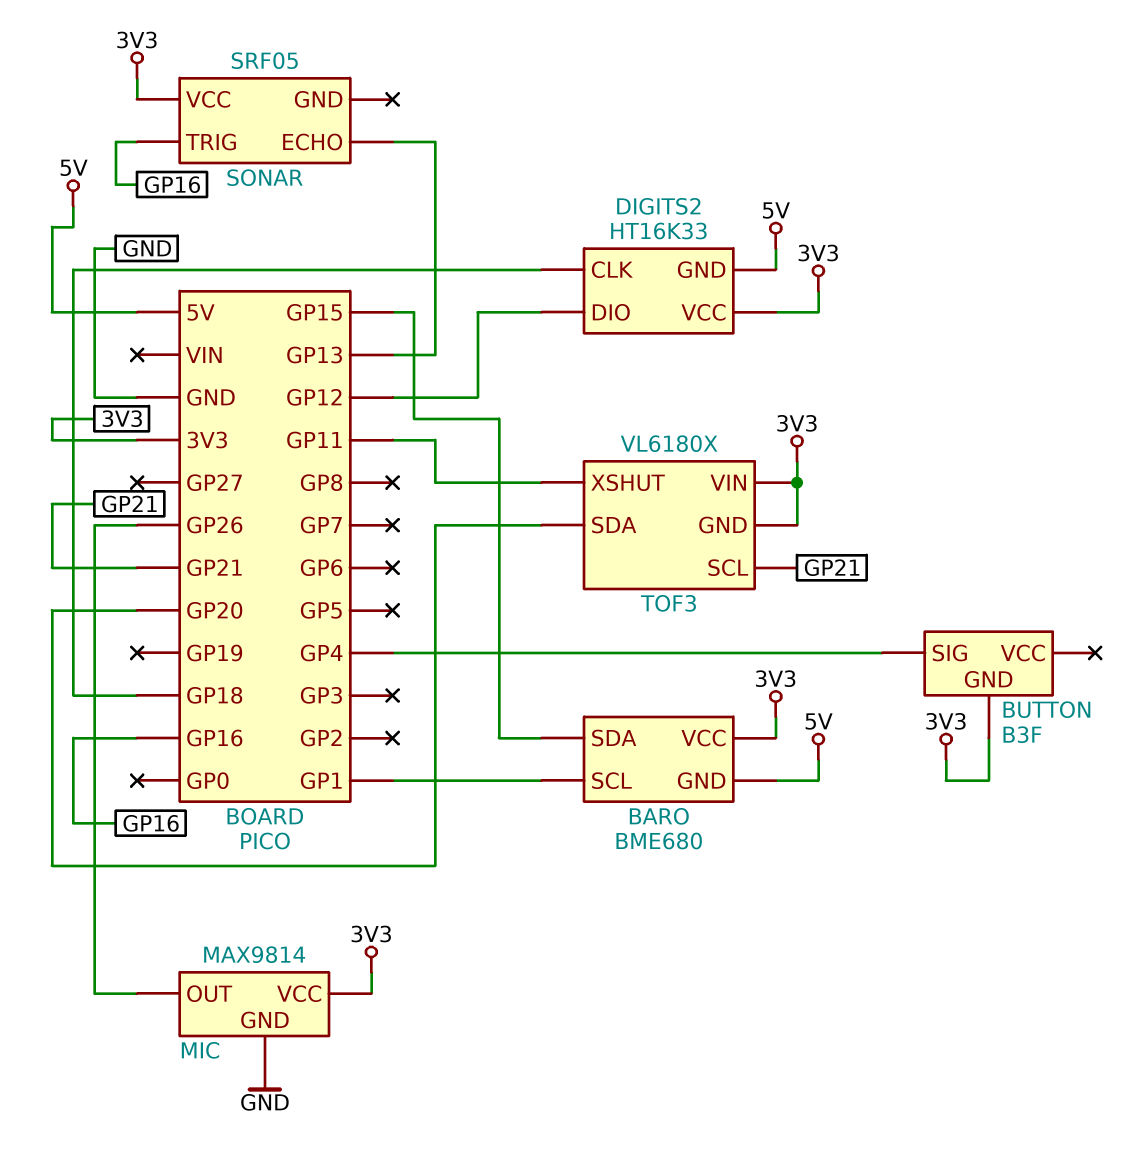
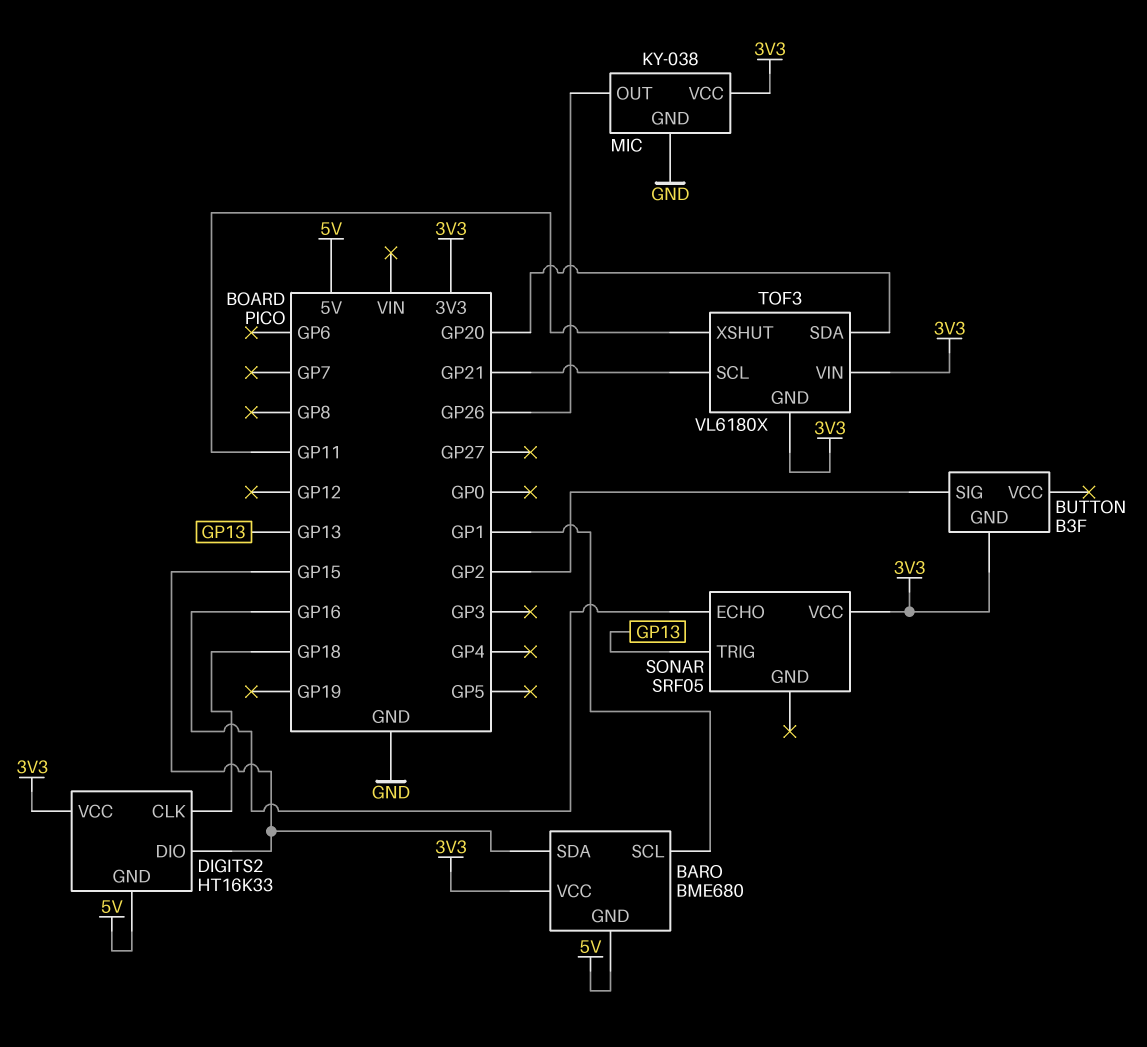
BUTTON pin SIG: GP4 -> GP2
DIGITS2 pin DIO: GP12 -> GP15
MIC: MAX9814 -> KY-038
SONAR pin ECHO: GP13 -> GP16
SONAR pin TRIG: GP16 -> GP13

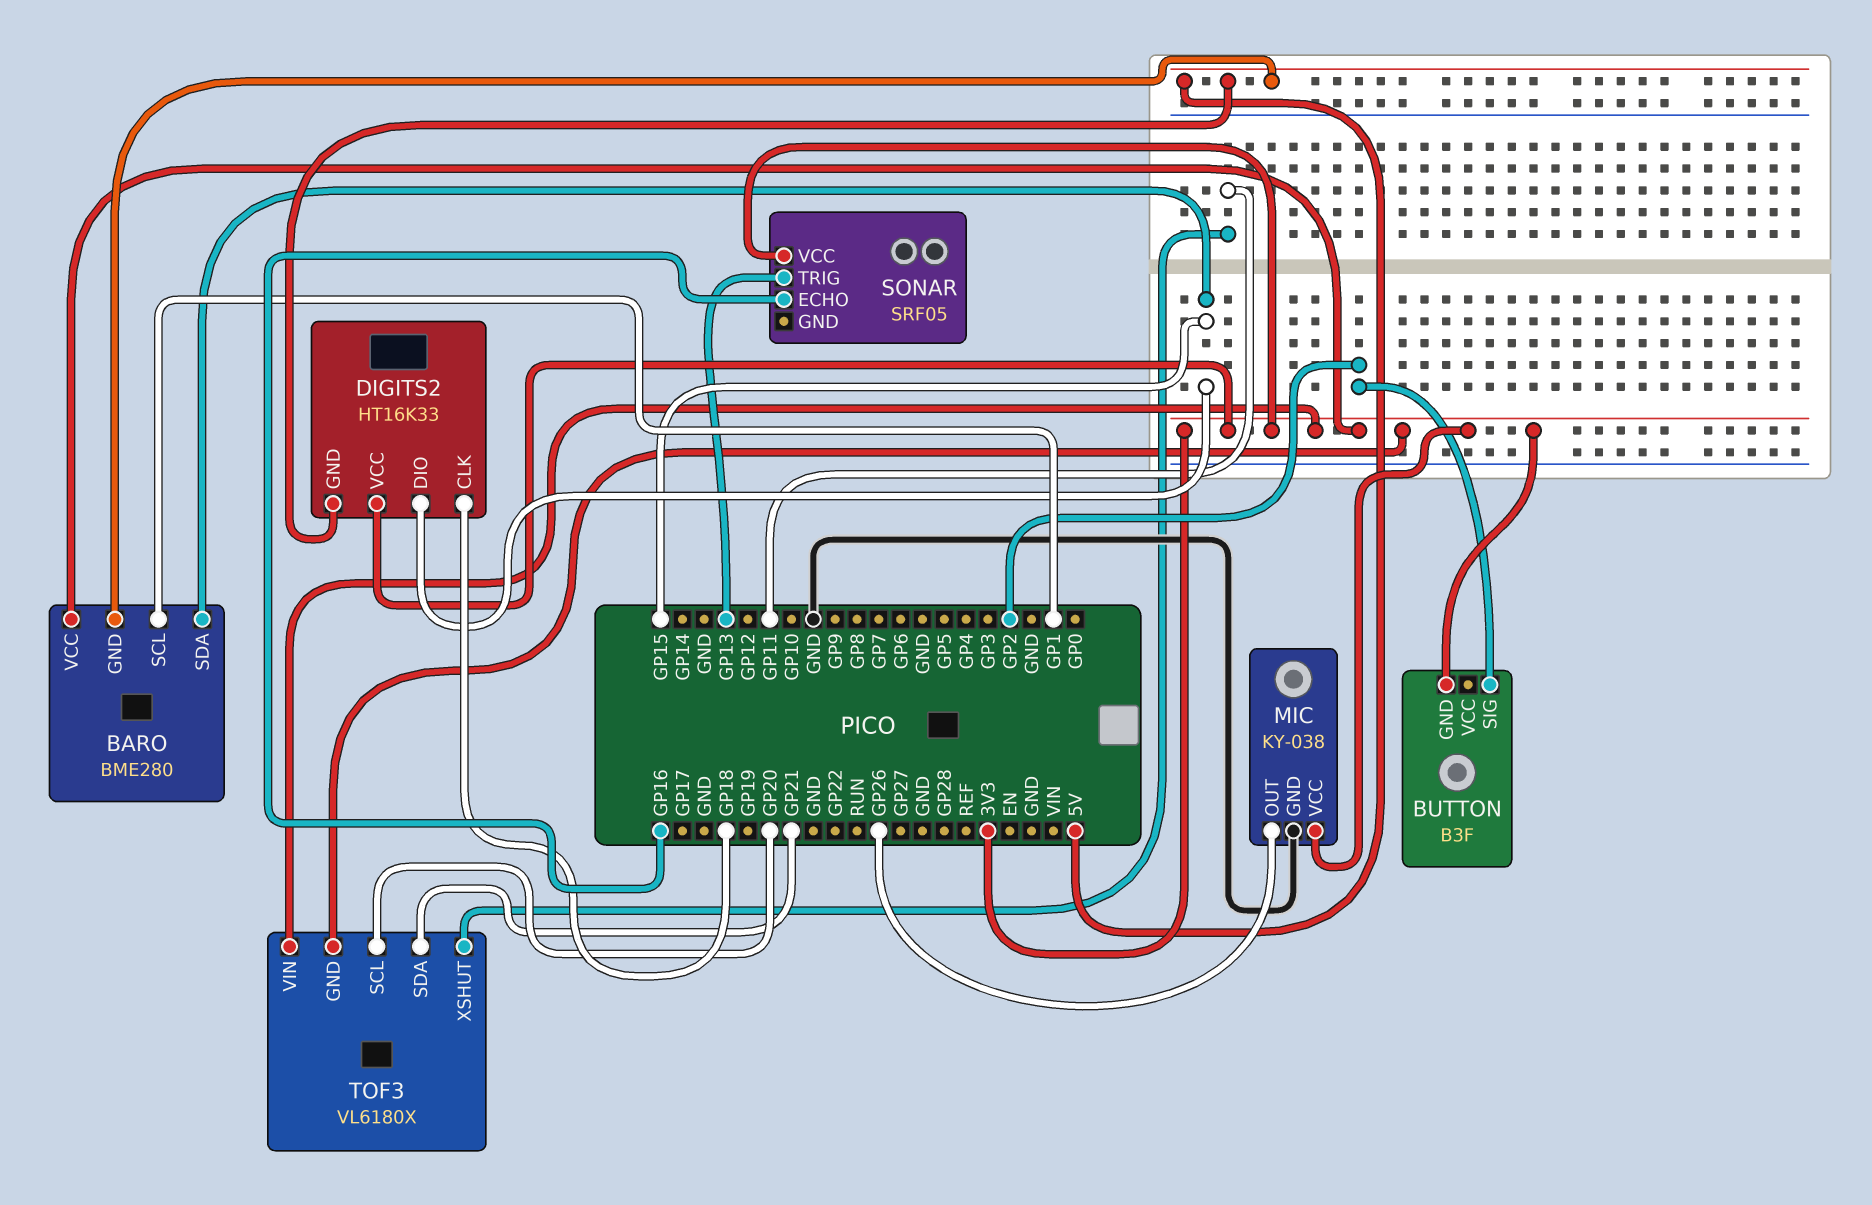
BARO: BME680 -> BME280
TOF3 pin SCL: GP21 -> GP20
TOF3 pin SDA: GP20 -> GP21

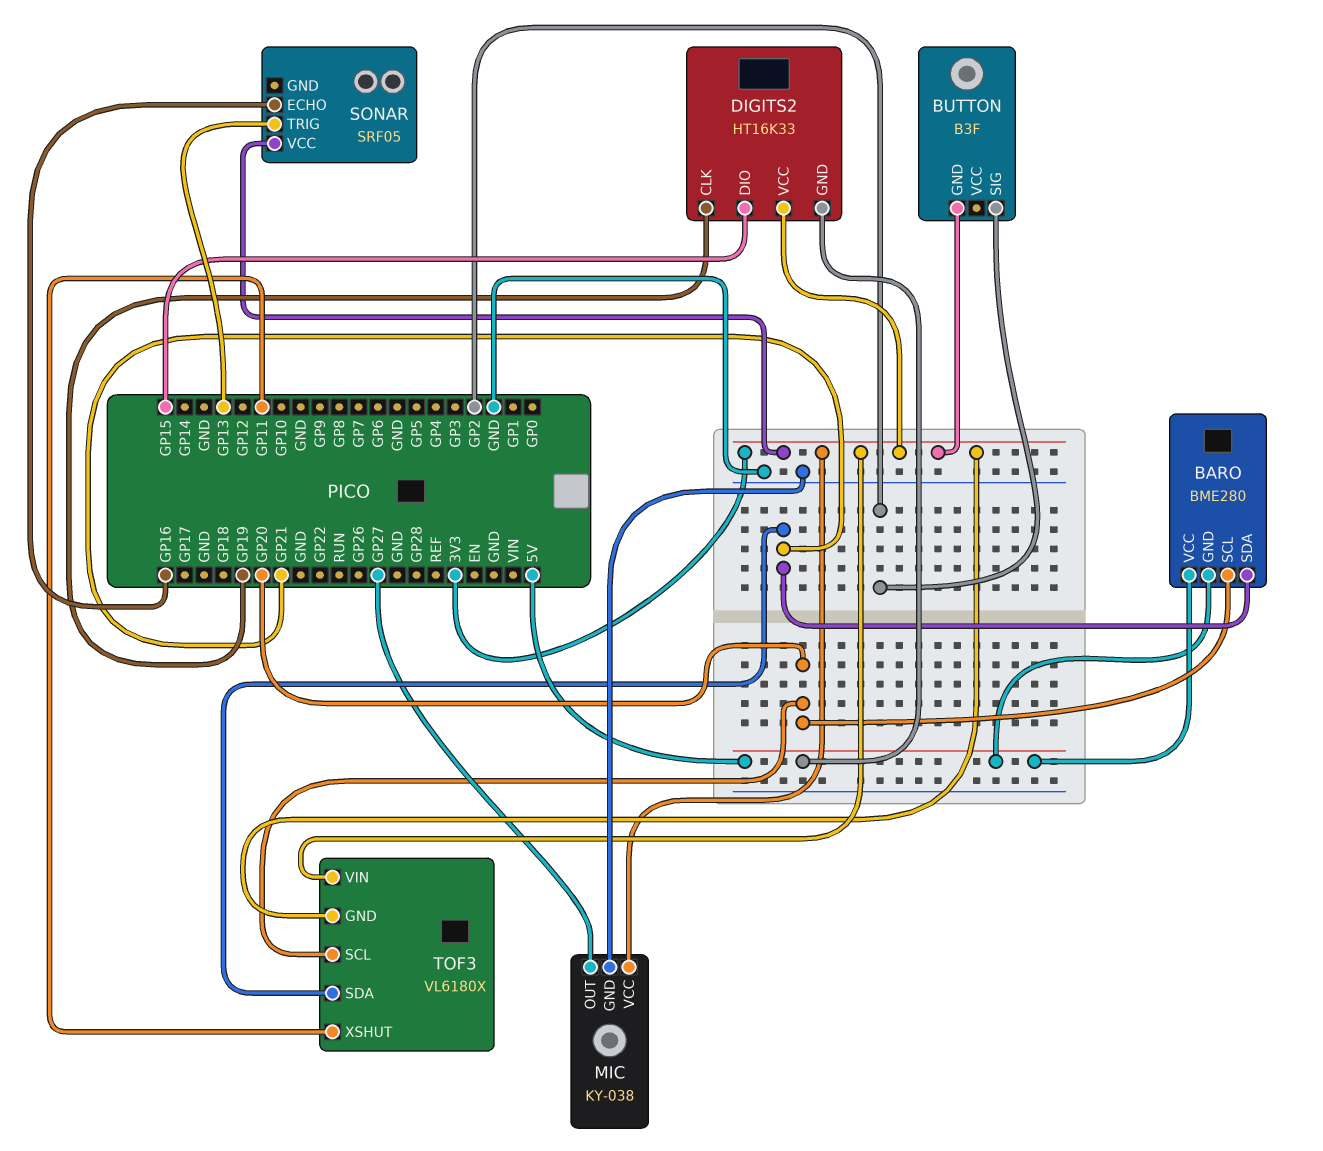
BARO pin SCL: GP1 -> GP20
BARO pin SDA: GP15 -> GP21
BARO pin VCC: 3V3 -> 5V
DIGITS2 pin CLK: GP18 -> GP19
MIC pin OUT: GP26 -> GP27

